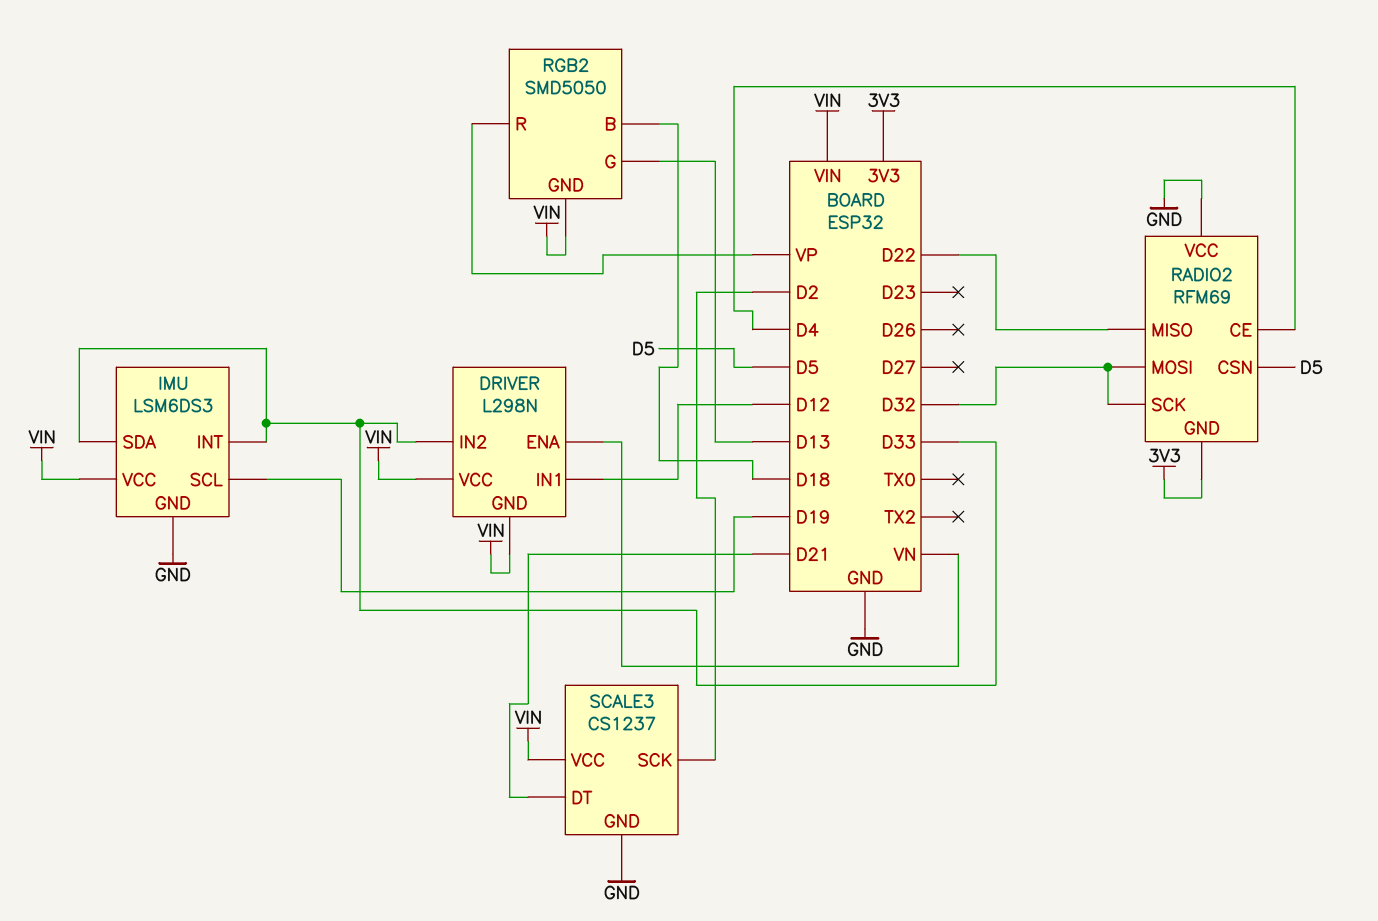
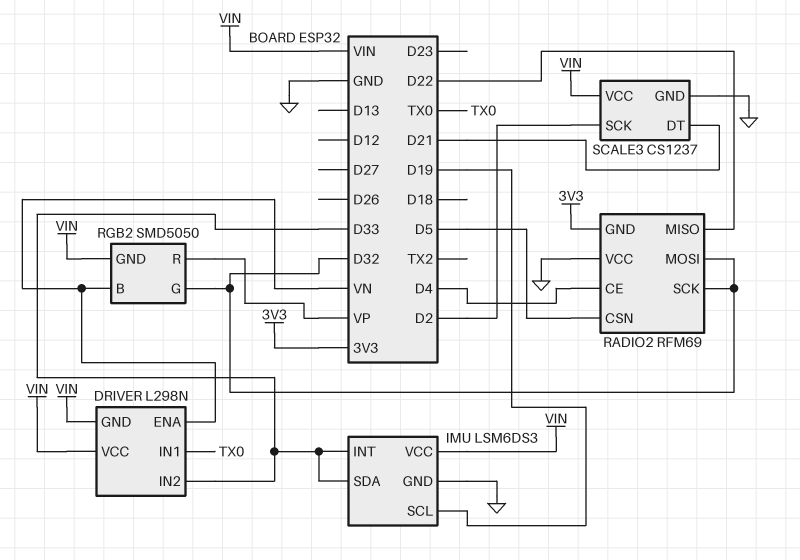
DRIVER pin IN1: D12 -> TX0
RGB2 pin B: D18 -> VN
RGB2 pin G: D13 -> D32

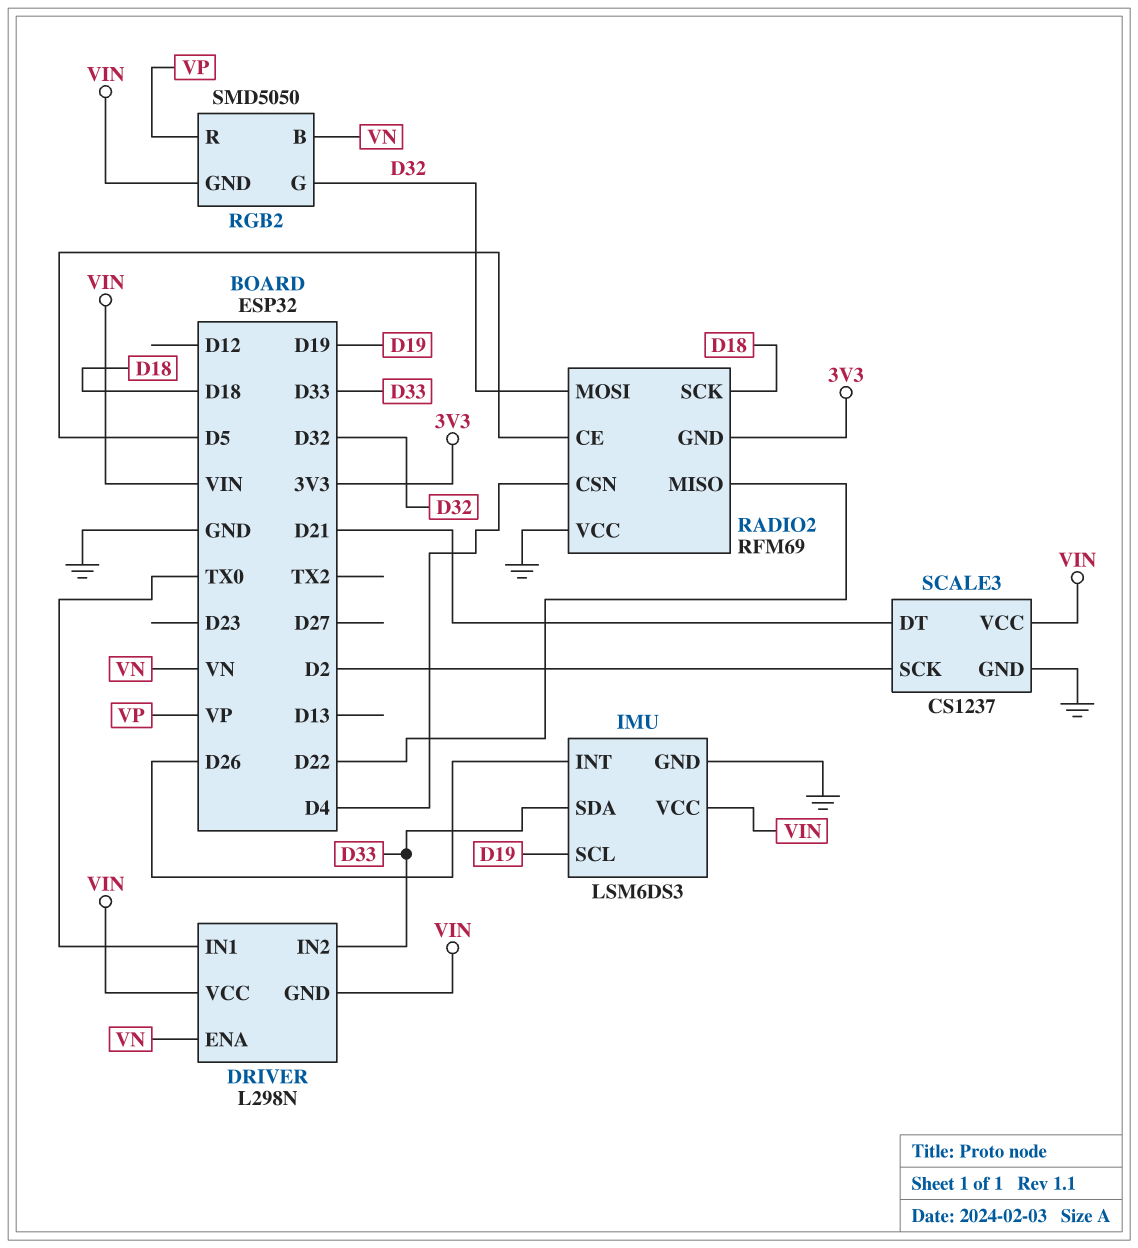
IMU pin INT: D33 -> D26
RADIO2 pin CE: D4 -> D5
RADIO2 pin CSN: D5 -> D4
RADIO2 pin SCK: D32 -> D18

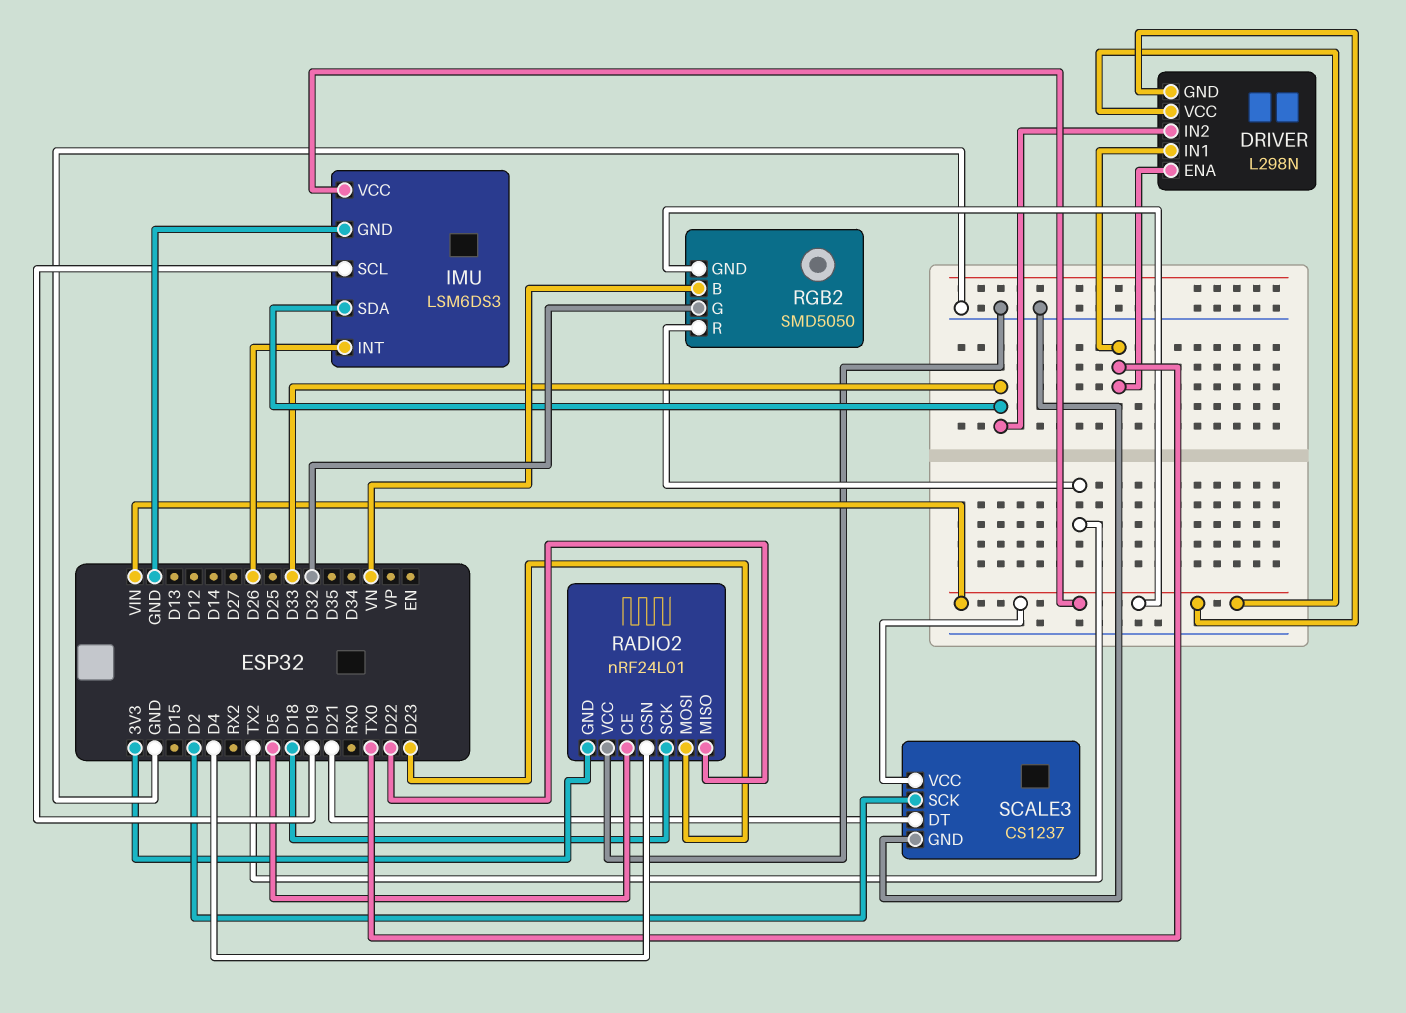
DRIVER pin ENA: VN -> TX0
RADIO2: RFM69 -> nRF24L01
RADIO2 pin MOSI: D32 -> D23
RGB2 pin R: VP -> TX2

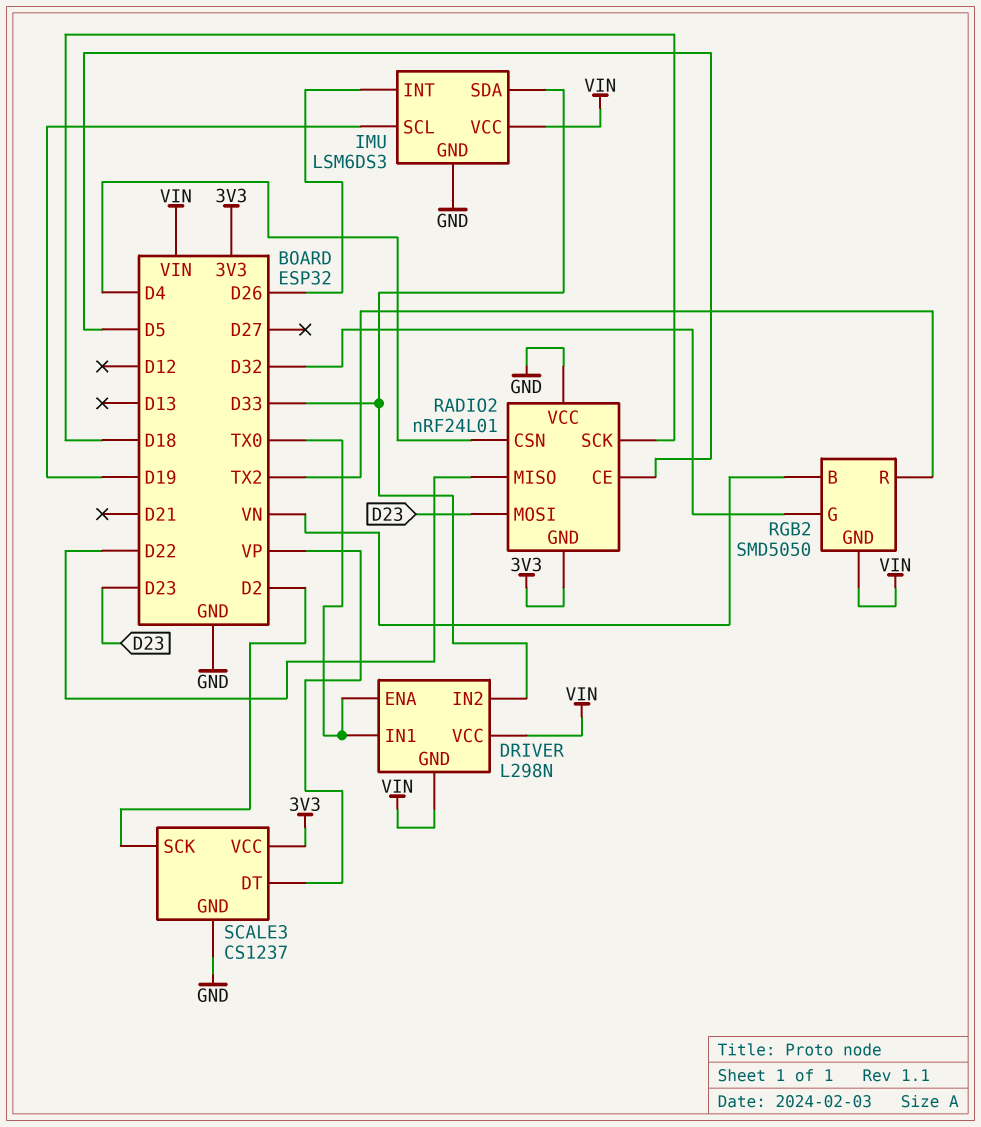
SCALE3 pin DT: D21 -> VP
SCALE3 pin VCC: VIN -> 3V3

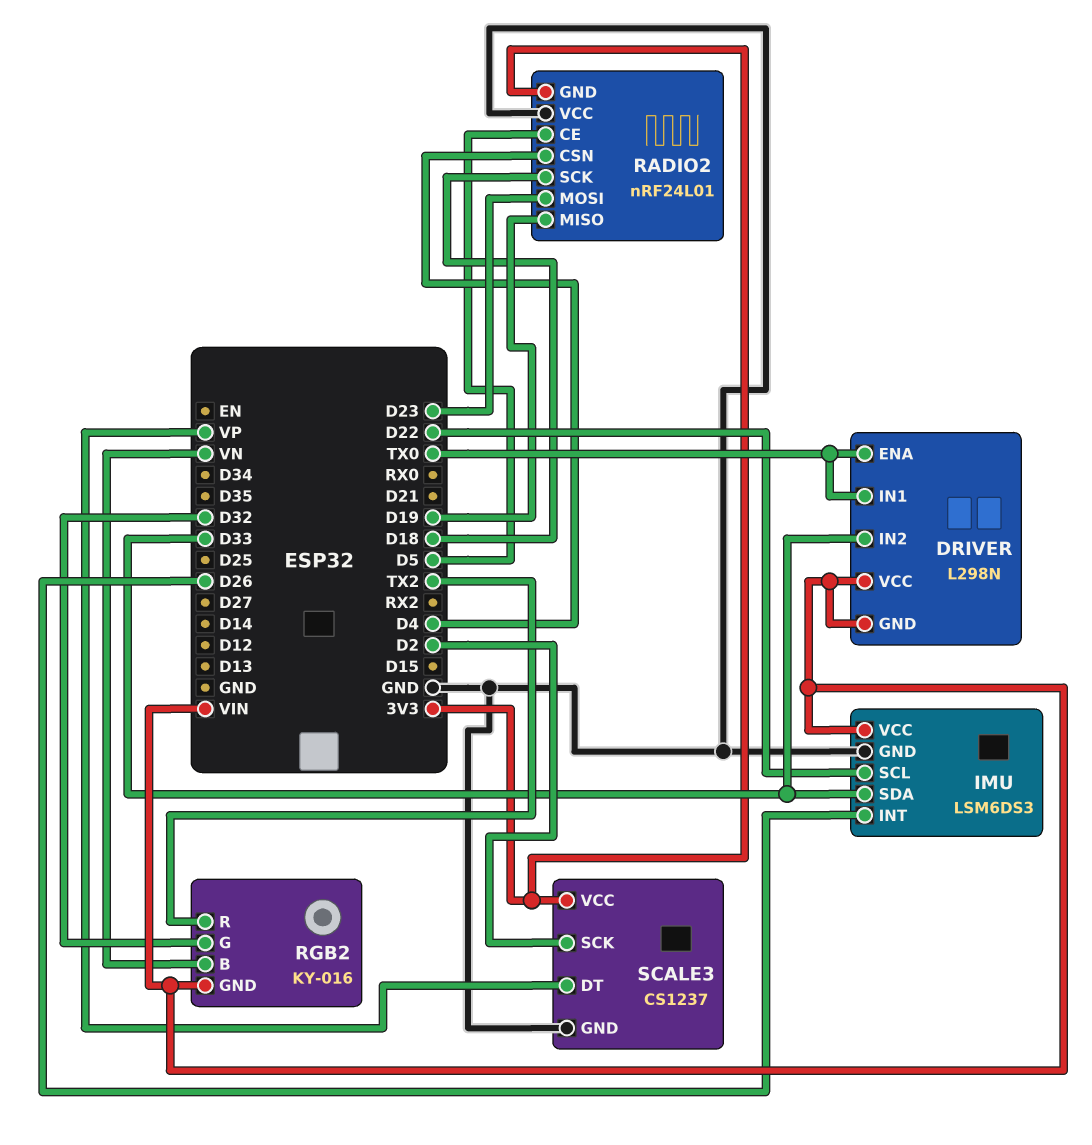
IMU pin SCL: D19 -> D22
RADIO2 pin MISO: D22 -> D19
RGB2: SMD5050 -> KY-016

